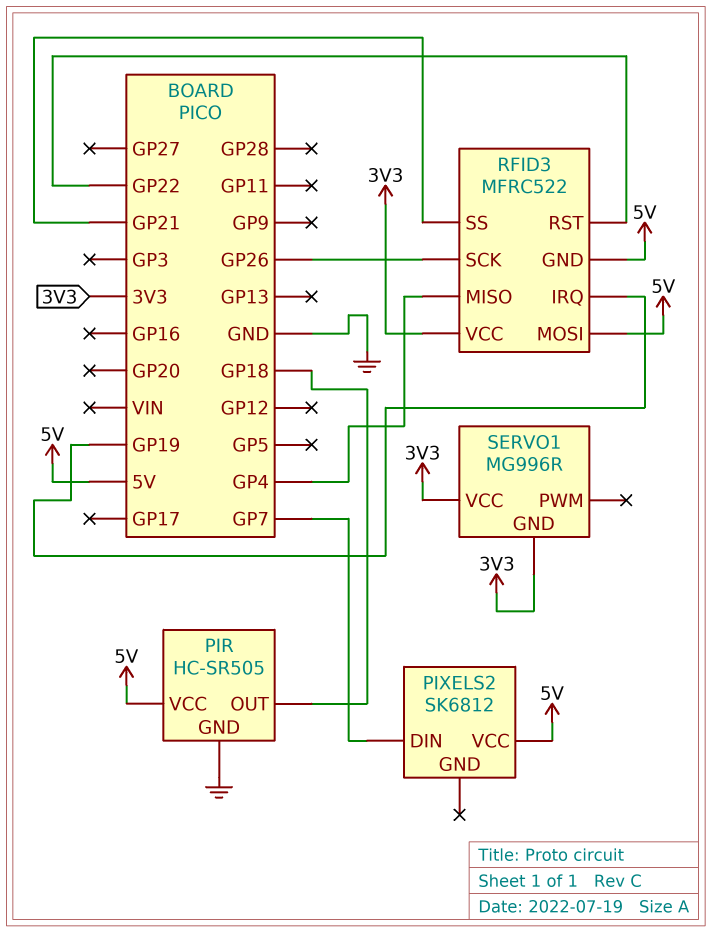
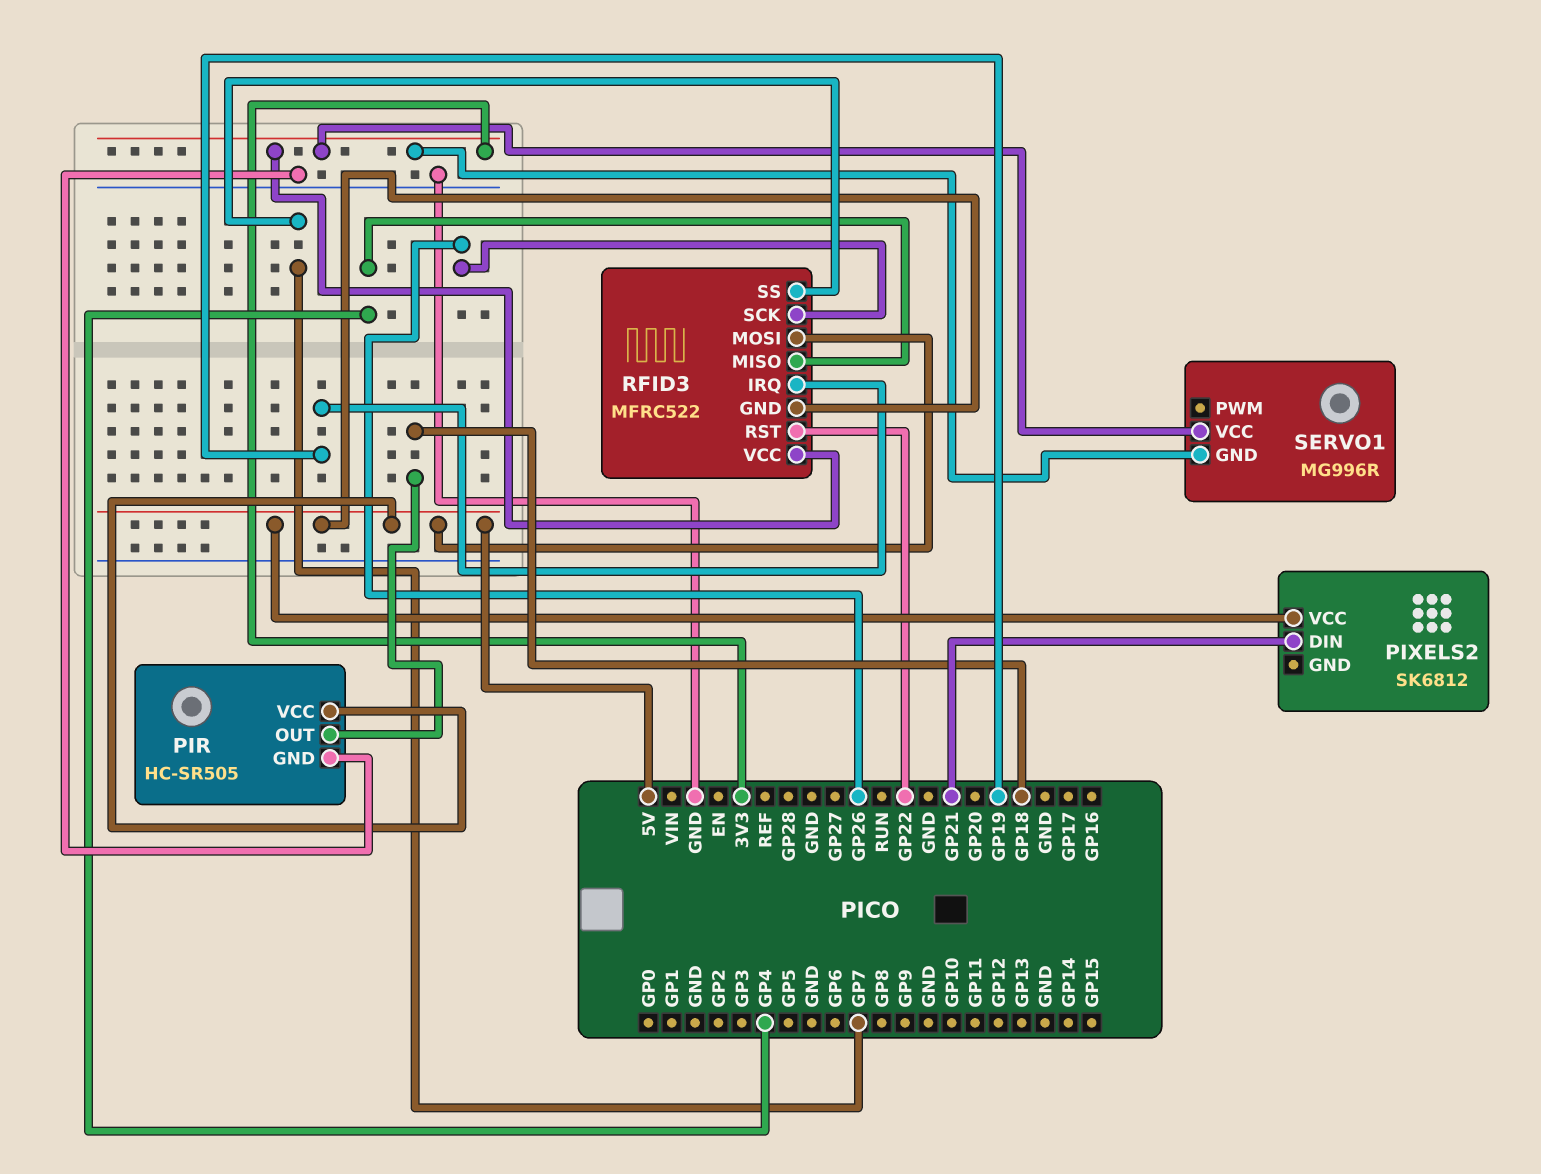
PIXELS2 pin DIN: GP7 -> GP21
RFID3 pin SS: GP21 -> GP7

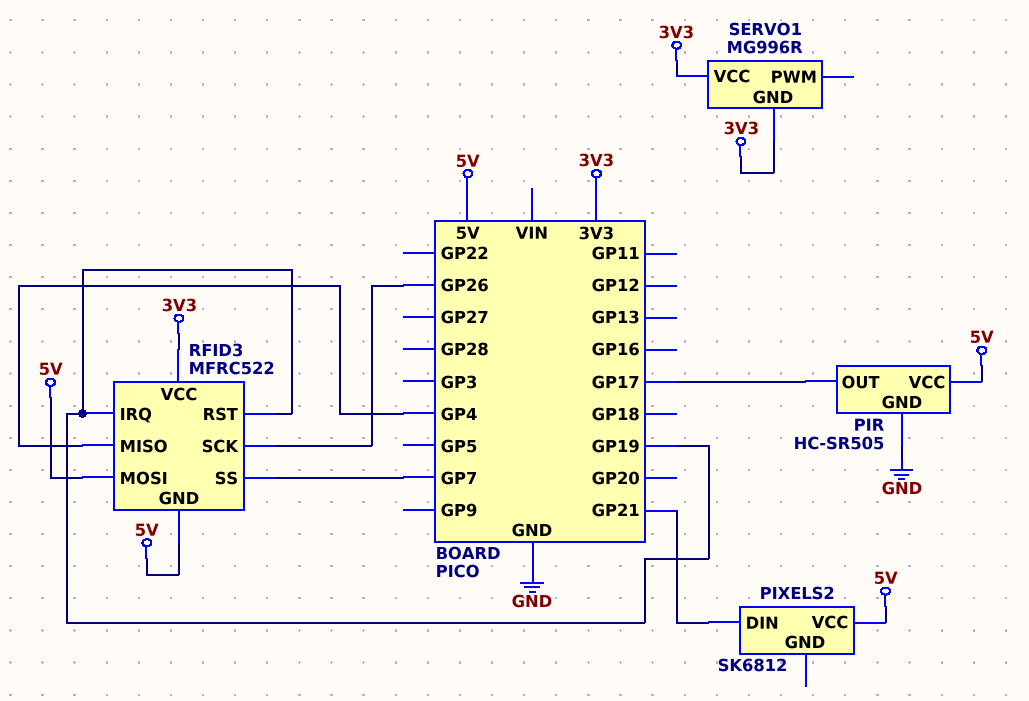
PIR pin OUT: GP18 -> GP17
RFID3 pin RST: GP22 -> GP19

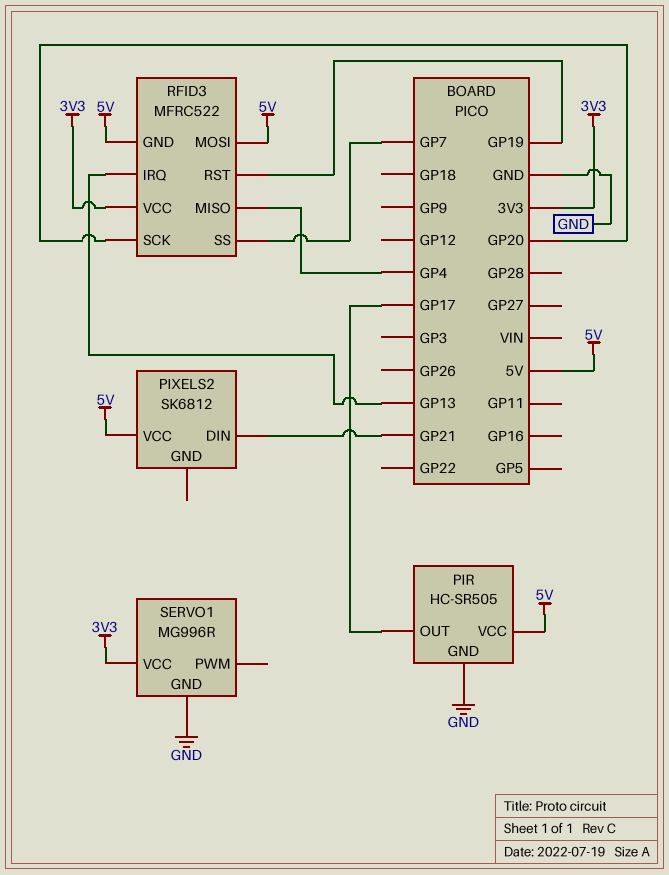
RFID3 pin IRQ: GP19 -> GP13
RFID3 pin SCK: GP26 -> GP20
SERVO1 pin GND: 3V3 -> GND

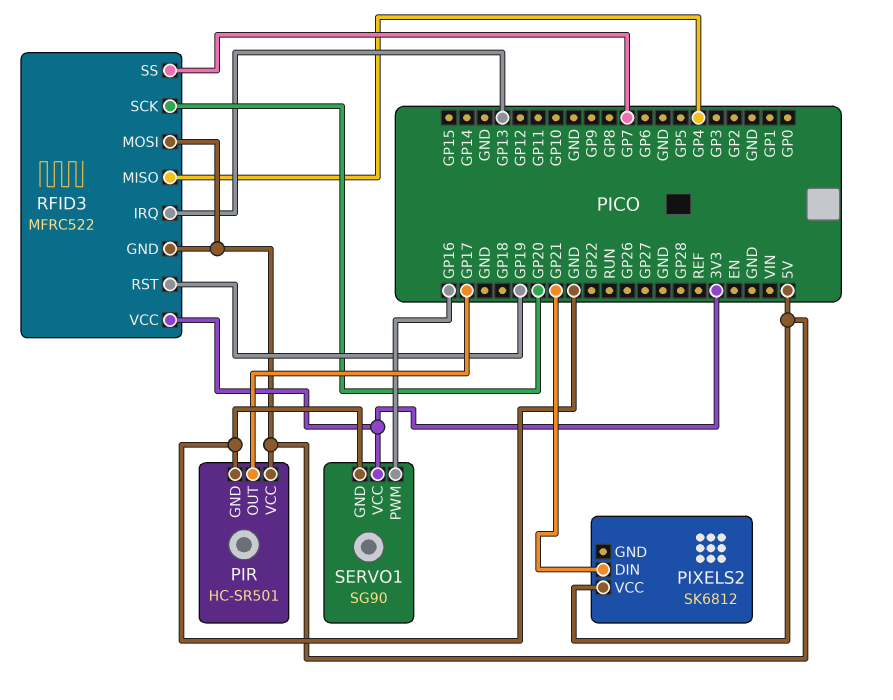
PIR: HC-SR505 -> HC-SR501
SERVO1: MG996R -> SG90
SERVO1 pin PWM: none -> GP16

